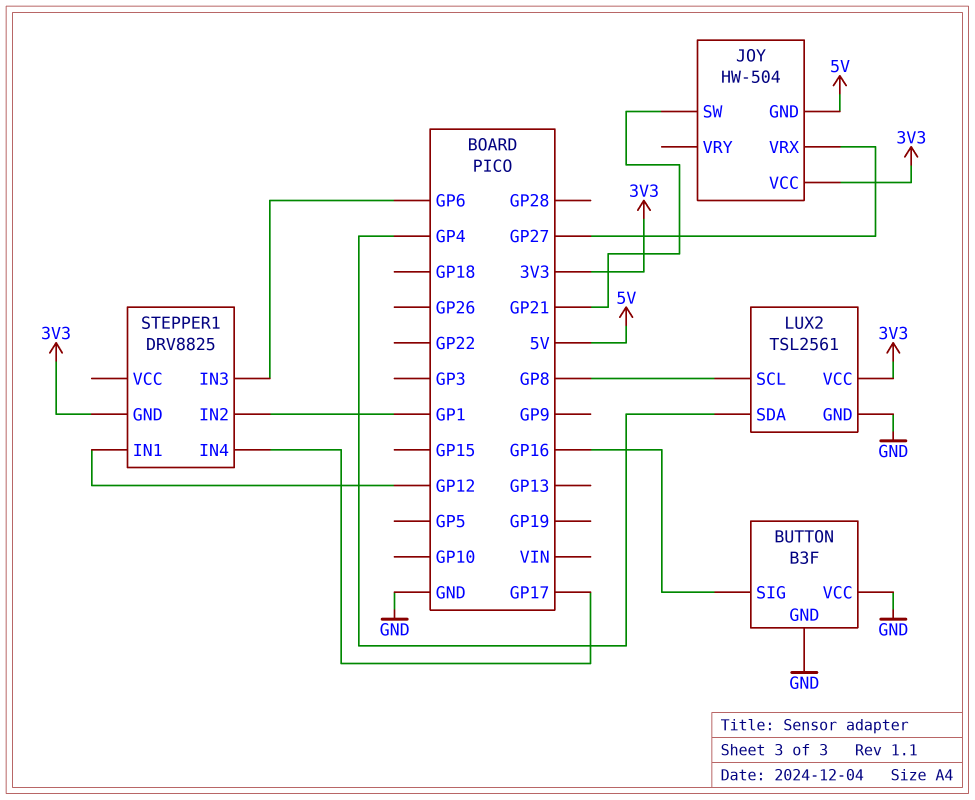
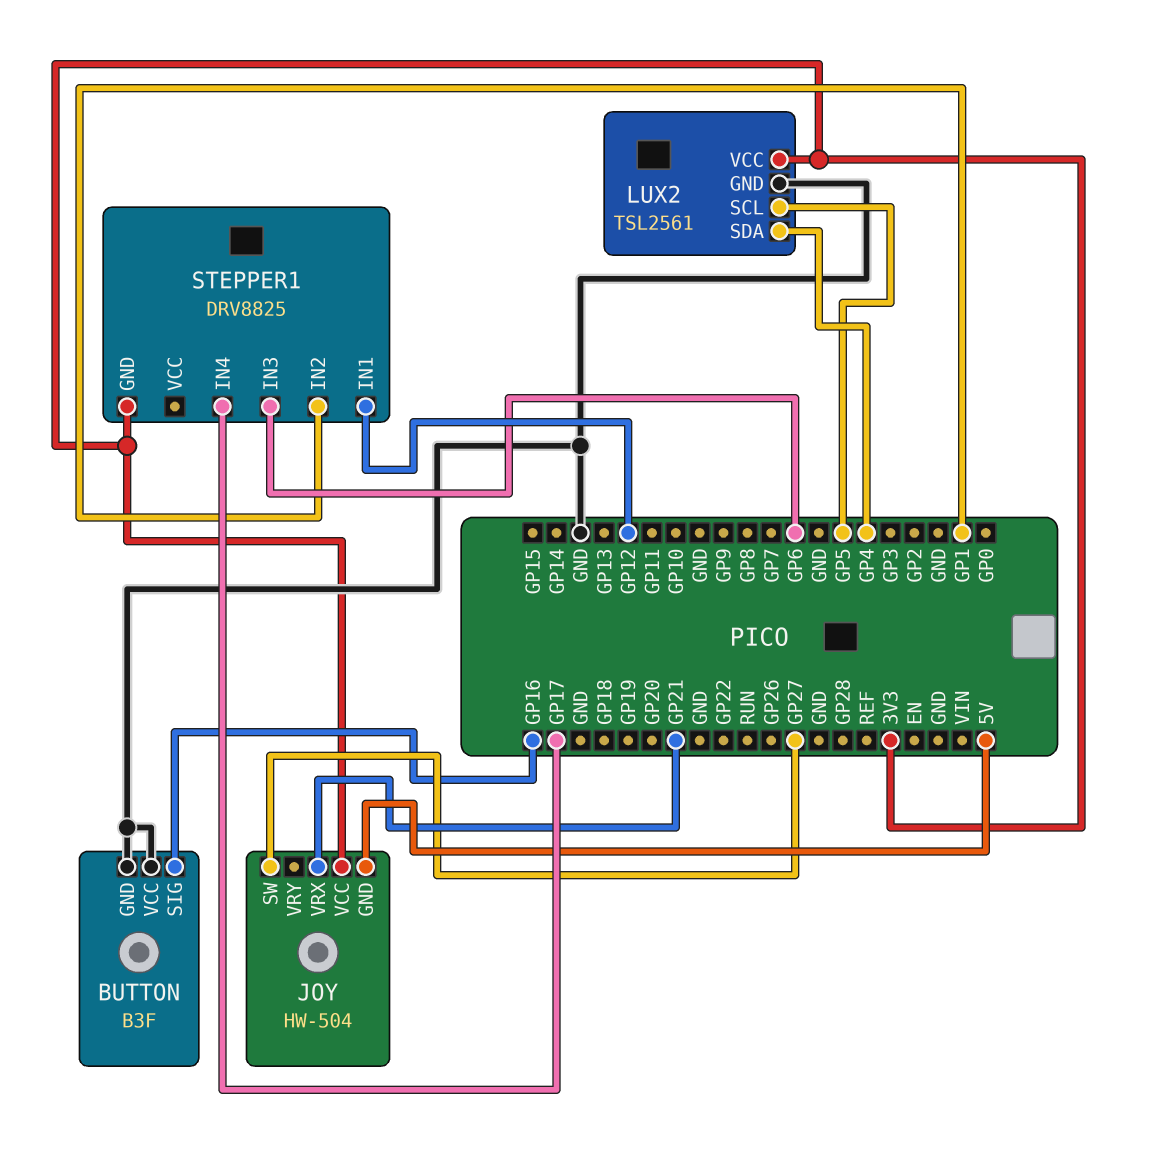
JOY pin SW: GP21 -> GP27
JOY pin VRX: GP27 -> GP21
LUX2 pin SCL: GP8 -> GP5

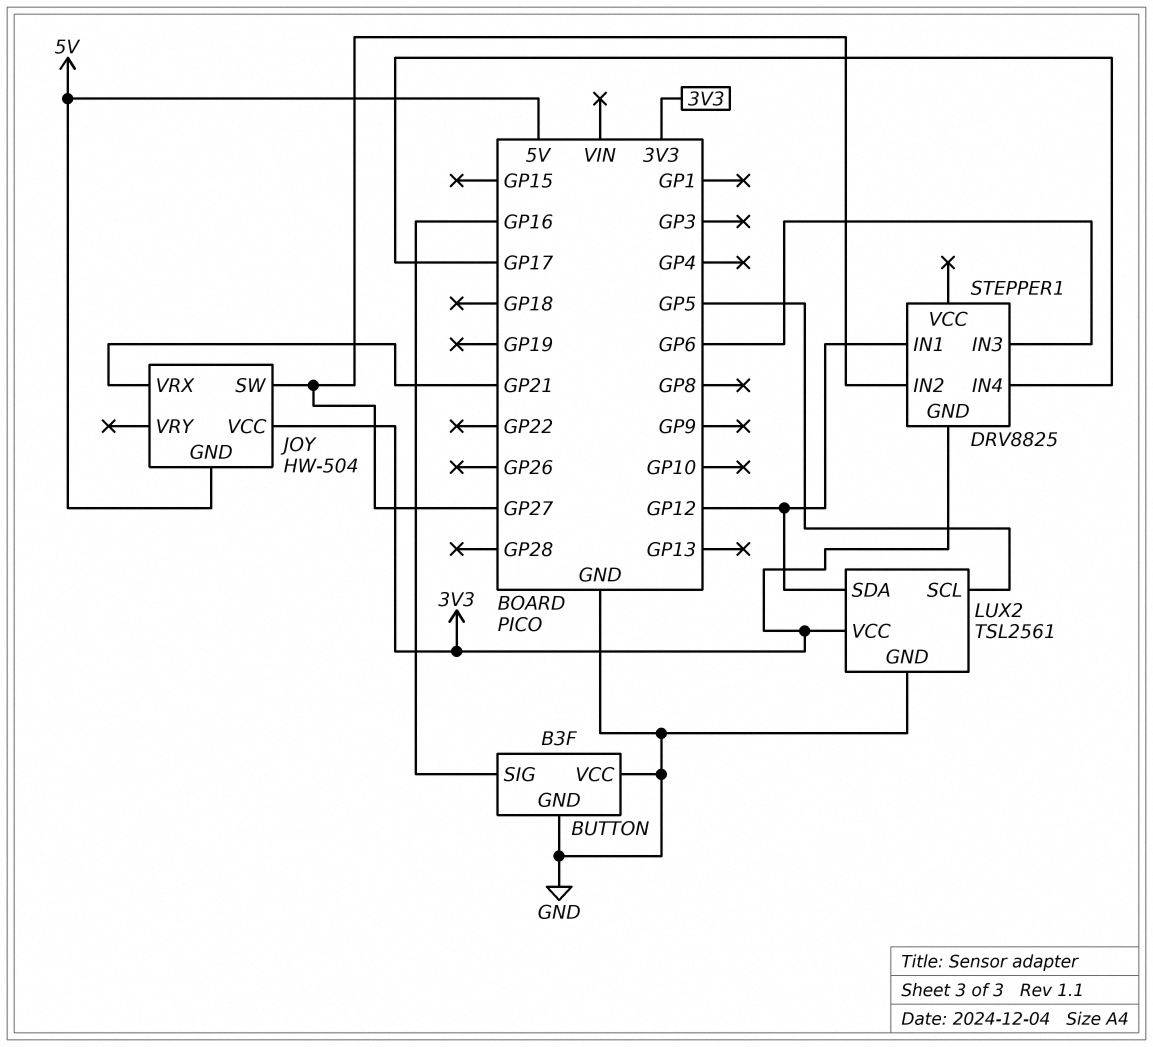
LUX2 pin SDA: GP4 -> GP12
STEPPER1 pin IN2: GP1 -> GP27

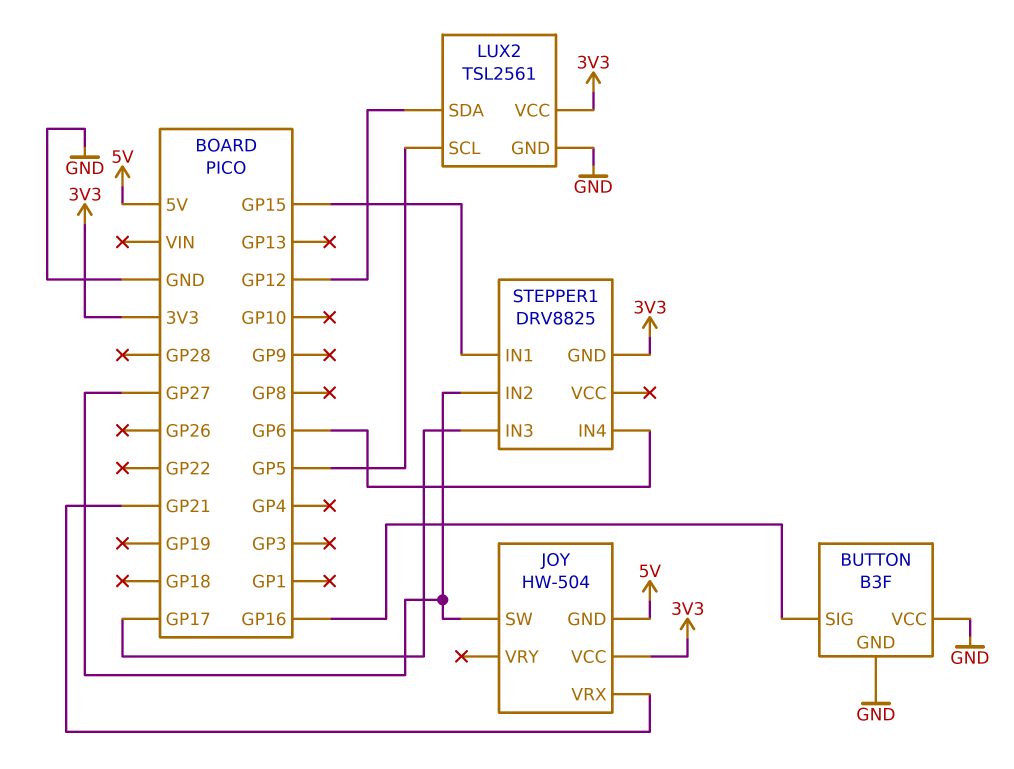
STEPPER1 pin IN1: GP12 -> GP15
STEPPER1 pin IN3: GP6 -> GP17
STEPPER1 pin IN4: GP17 -> GP6

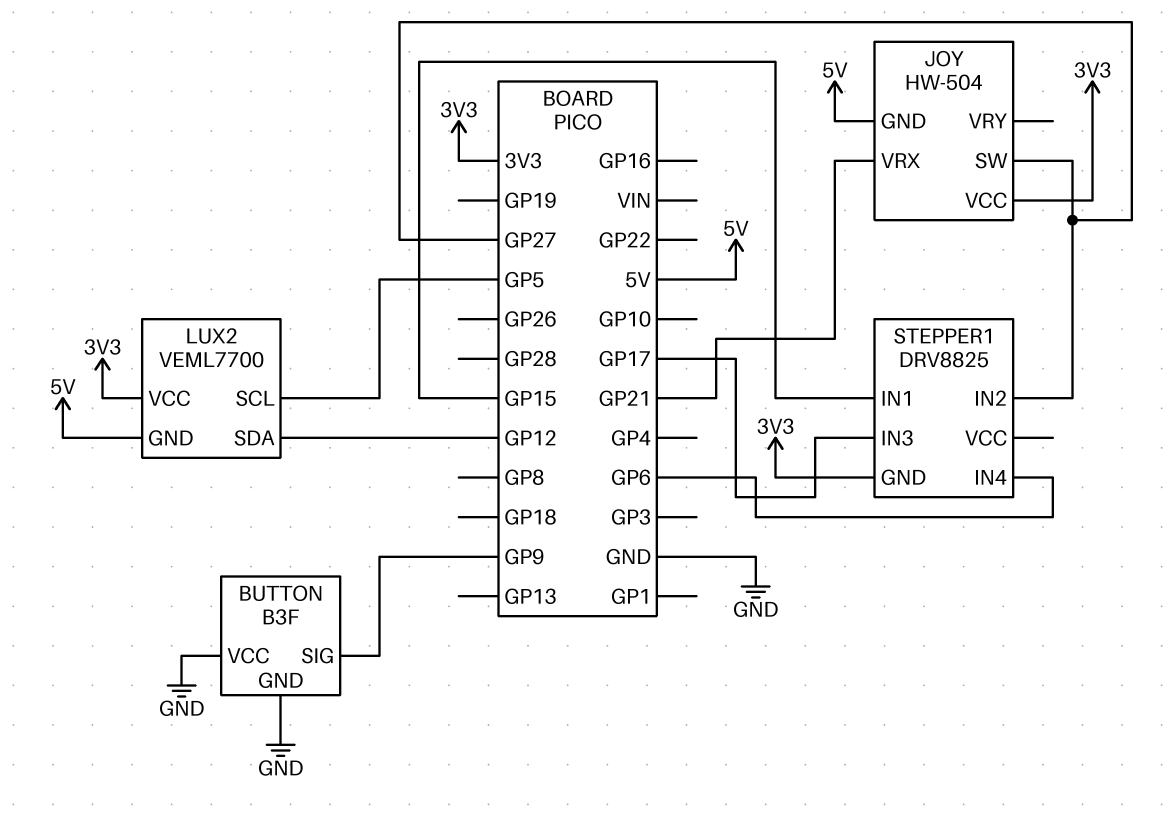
BUTTON pin SIG: GP16 -> GP9
LUX2: TSL2561 -> VEML7700
LUX2 pin GND: GND -> 5V

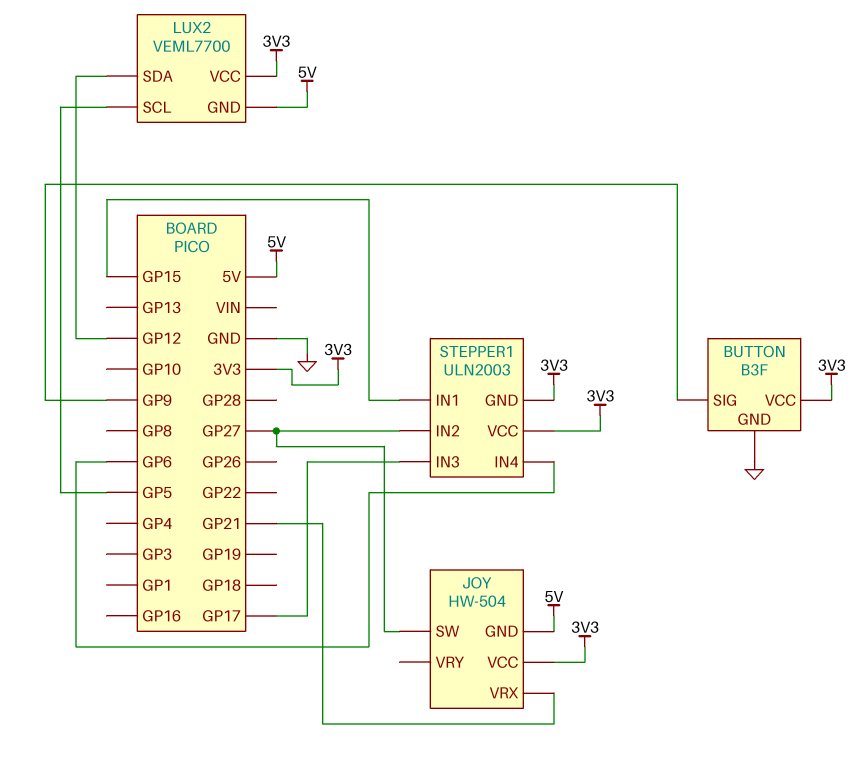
BUTTON pin VCC: GND -> 3V3
STEPPER1: DRV8825 -> ULN2003
STEPPER1 pin VCC: none -> 3V3

